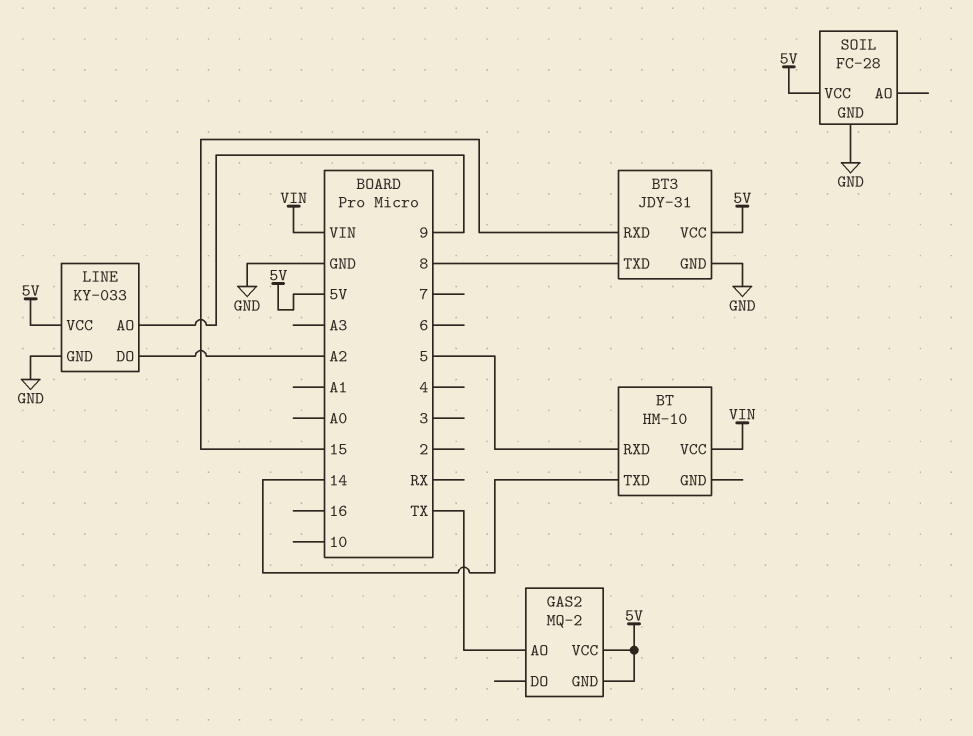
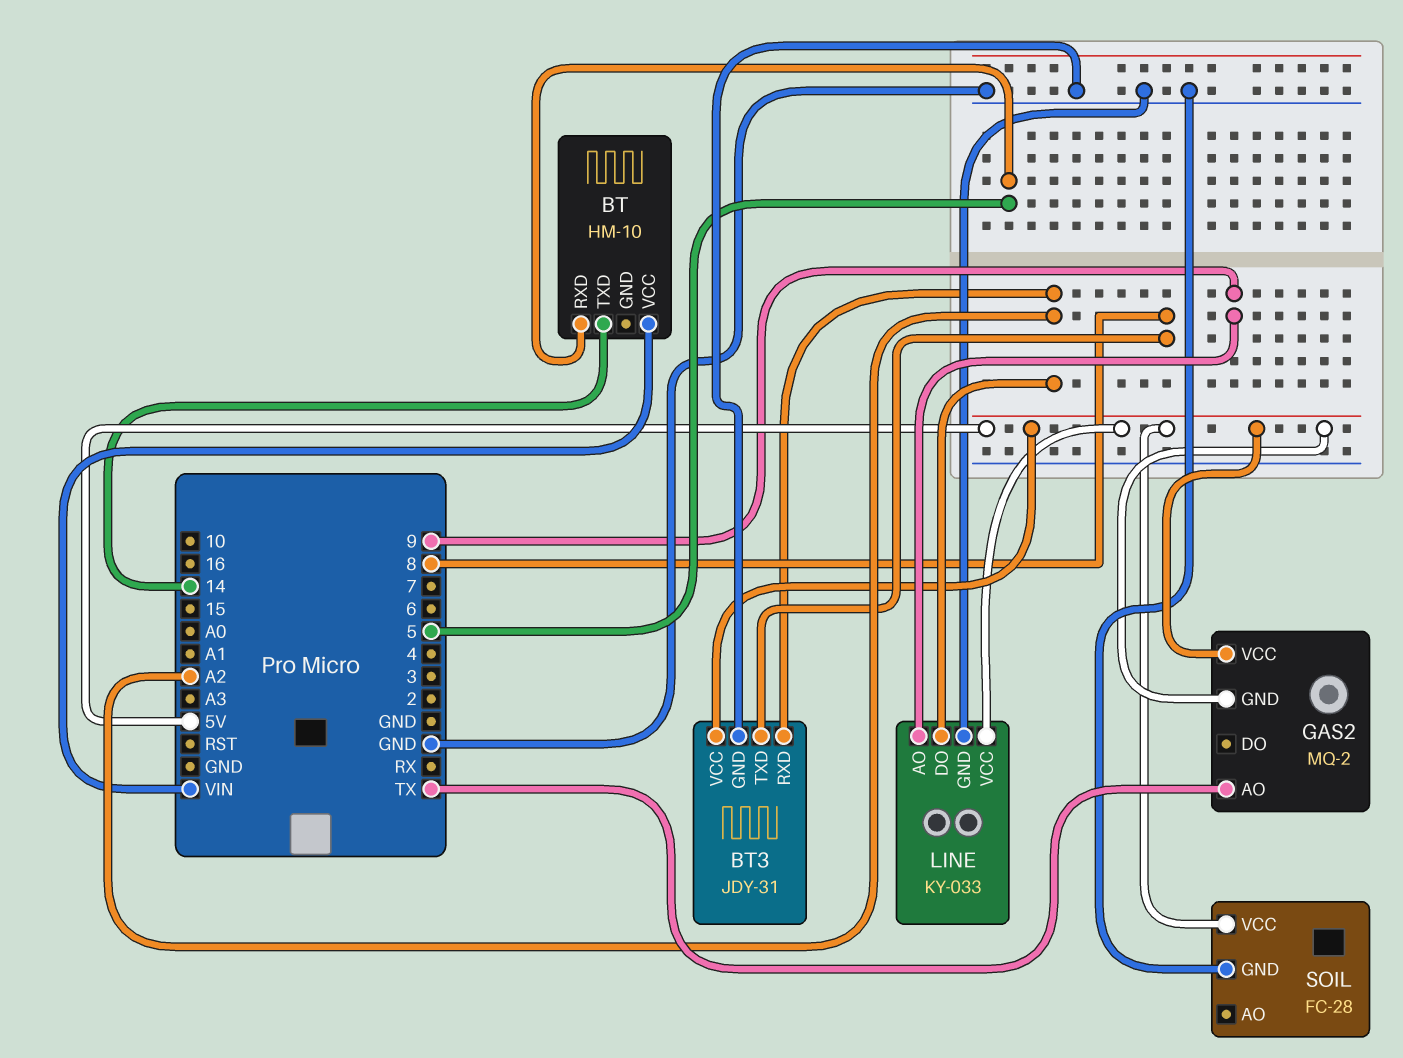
BT3 pin RXD: 15 -> A2

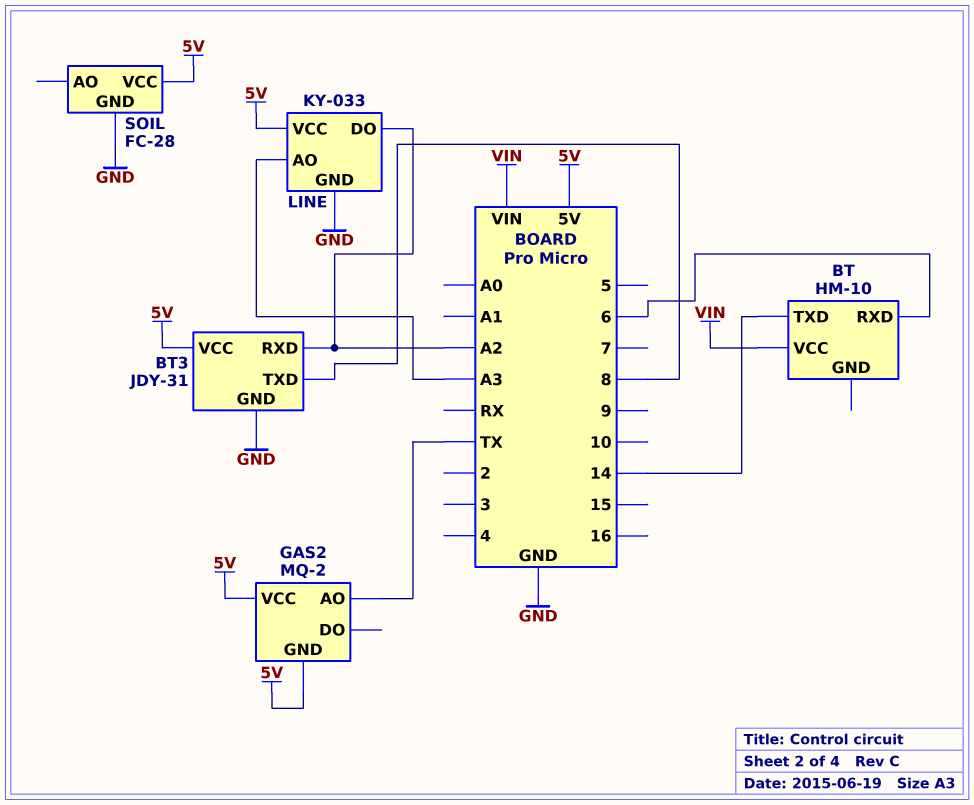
BT pin RXD: 5 -> 6
LINE pin AO: 9 -> A3

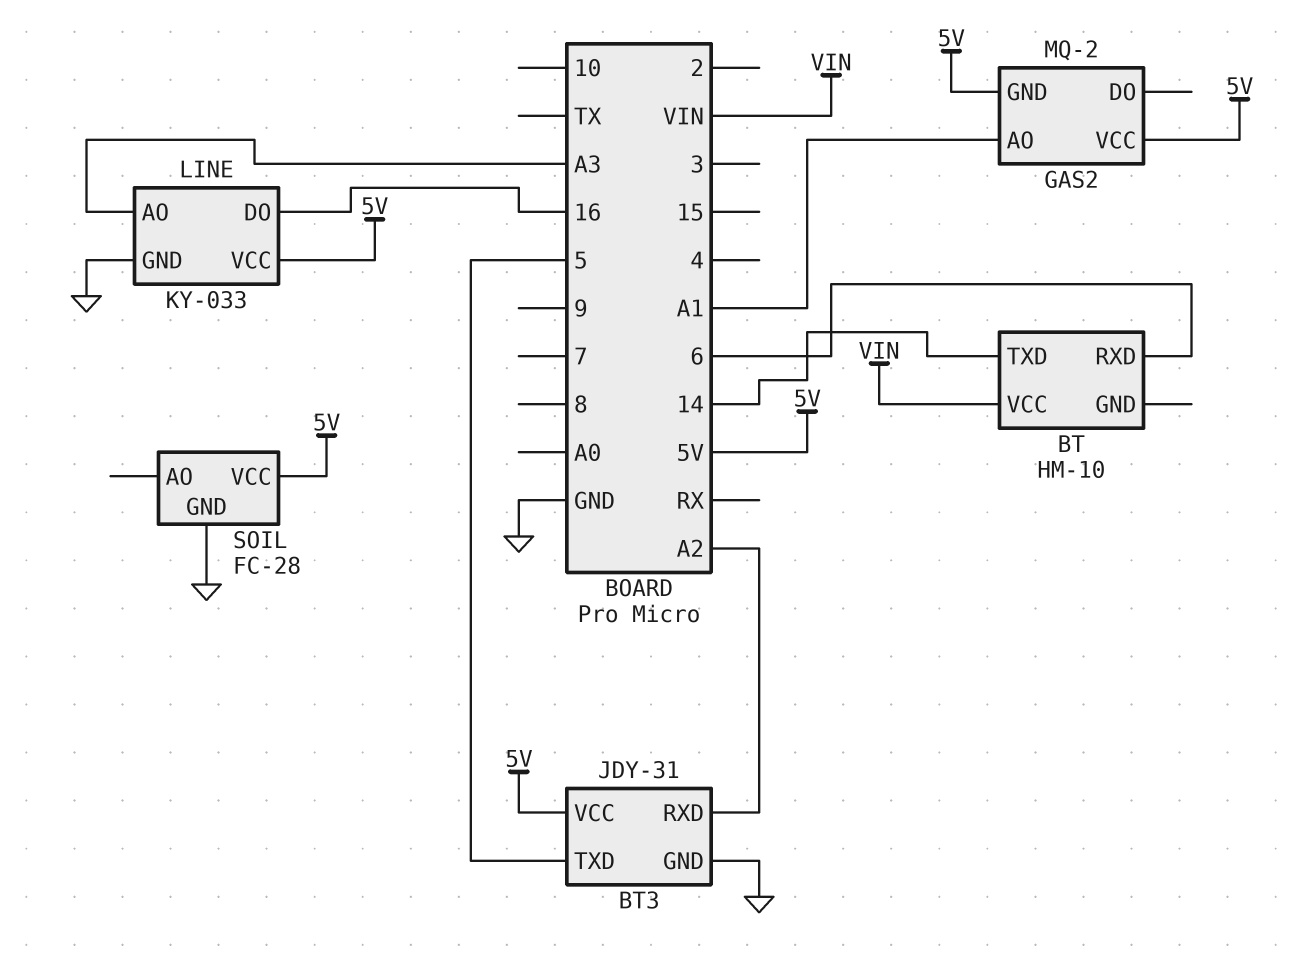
BT3 pin TXD: 8 -> 5
GAS2 pin AO: TX -> A1
LINE pin DO: A2 -> 16

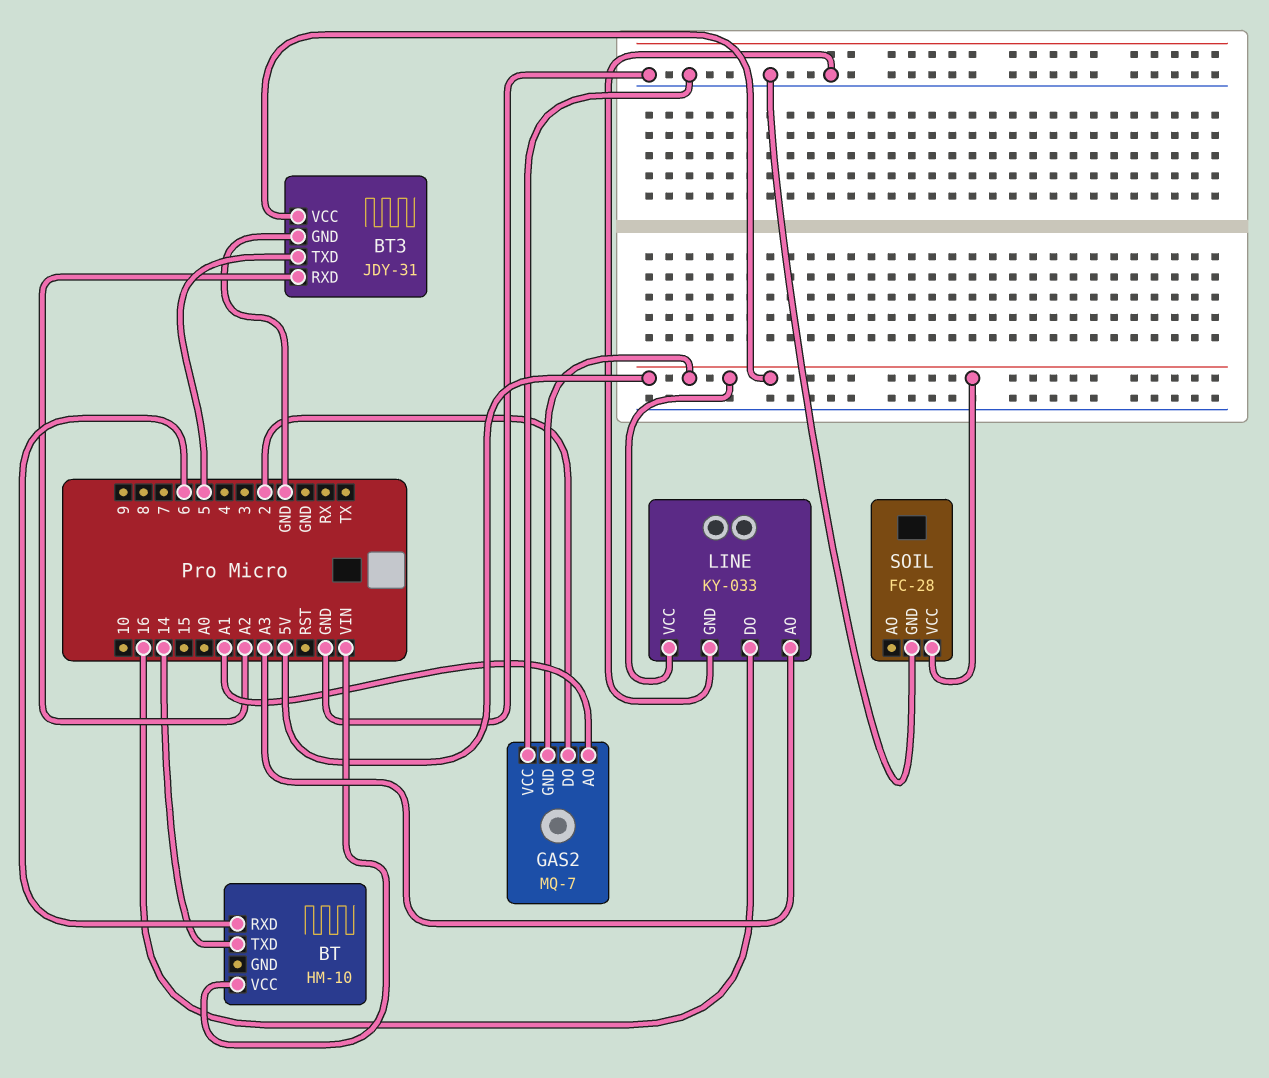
GAS2: MQ-2 -> MQ-7
GAS2 pin DO: none -> 2
GAS2 pin VCC: 5V -> GND

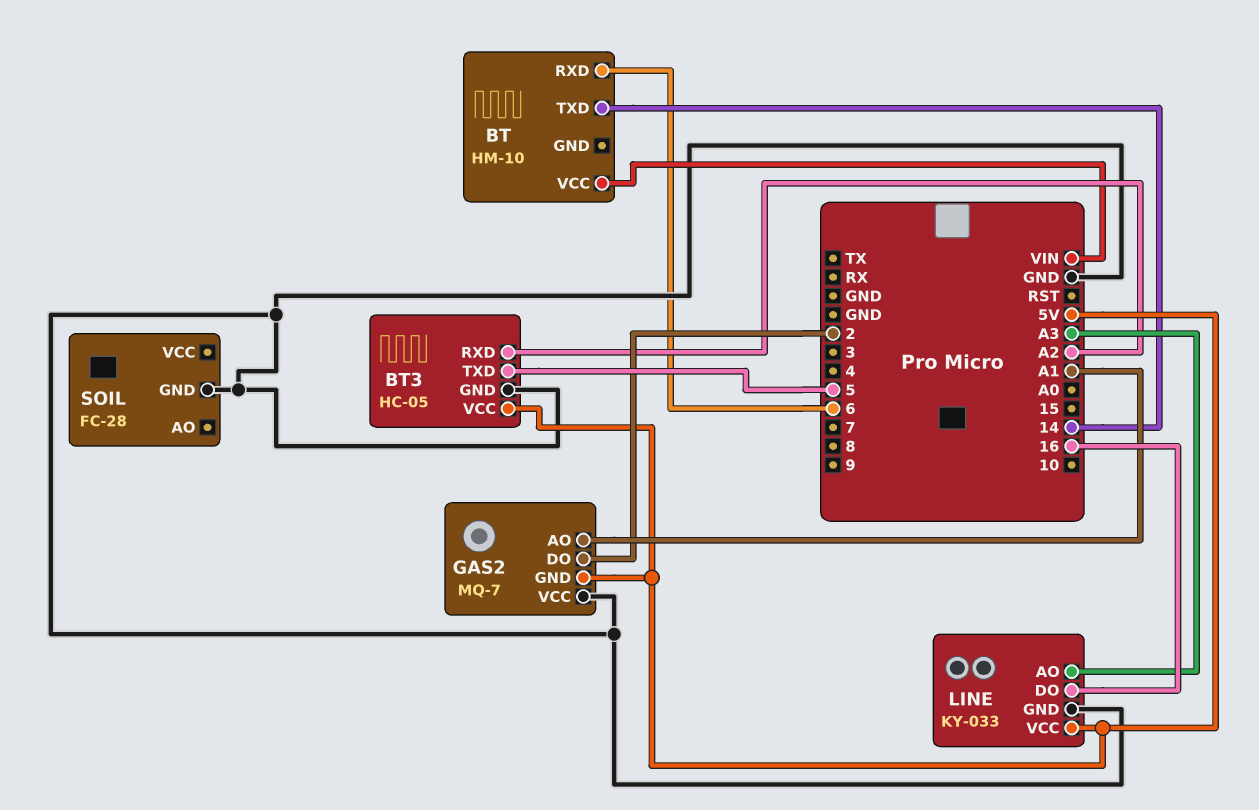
BT3: JDY-31 -> HC-05
SOIL pin VCC: 5V -> none

